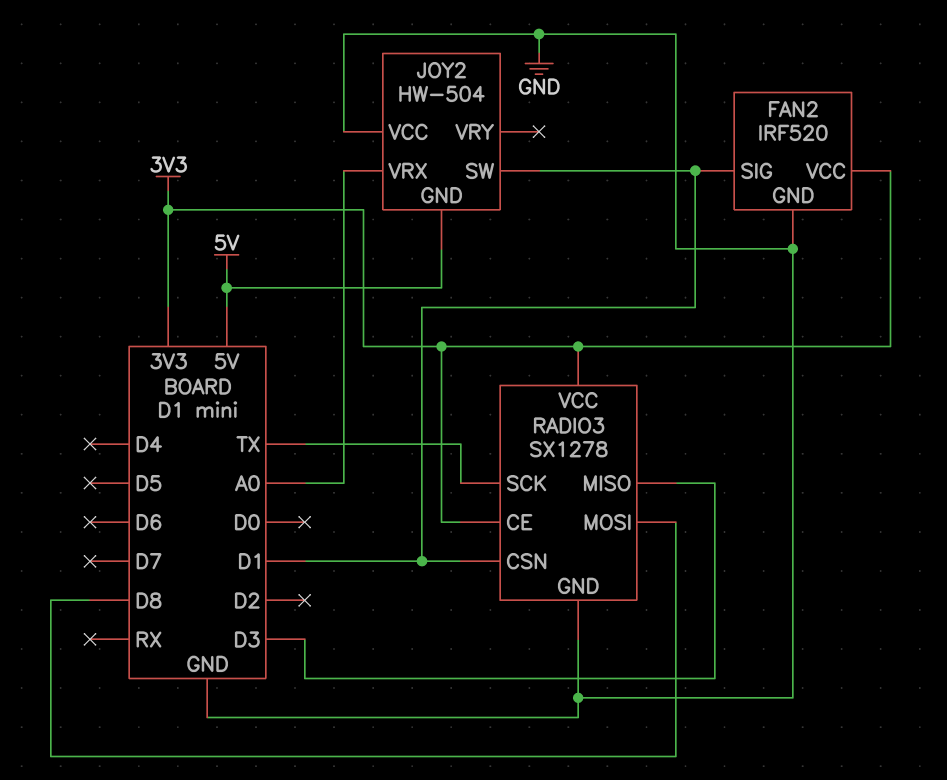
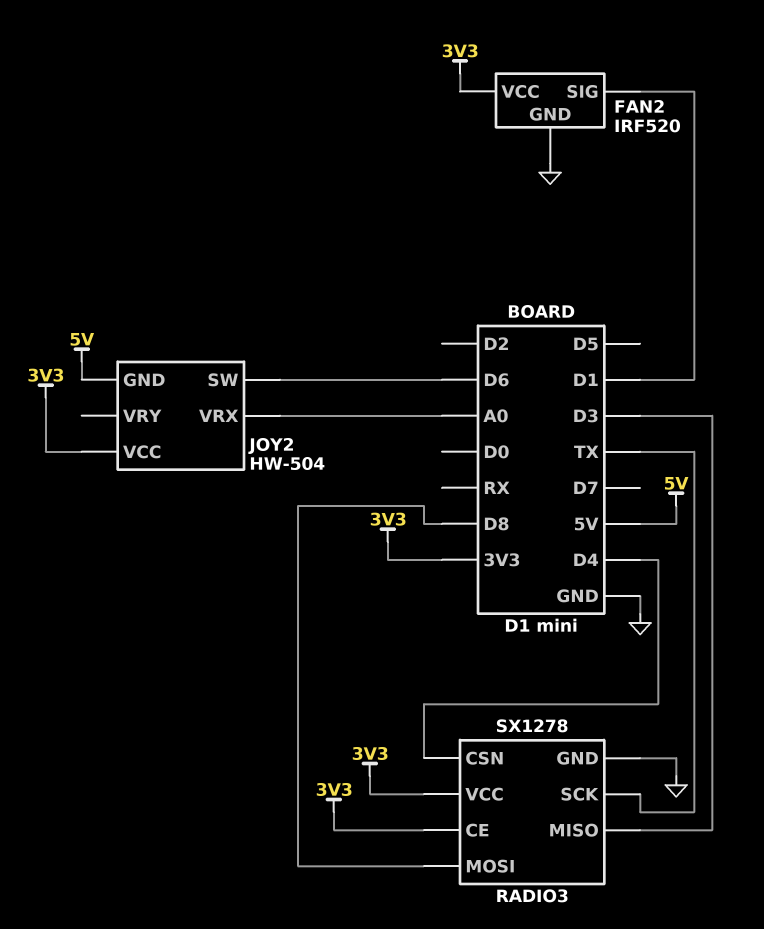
JOY2 pin SW: D1 -> D6
JOY2 pin VCC: GND -> 3V3
RADIO3 pin CSN: D1 -> D4

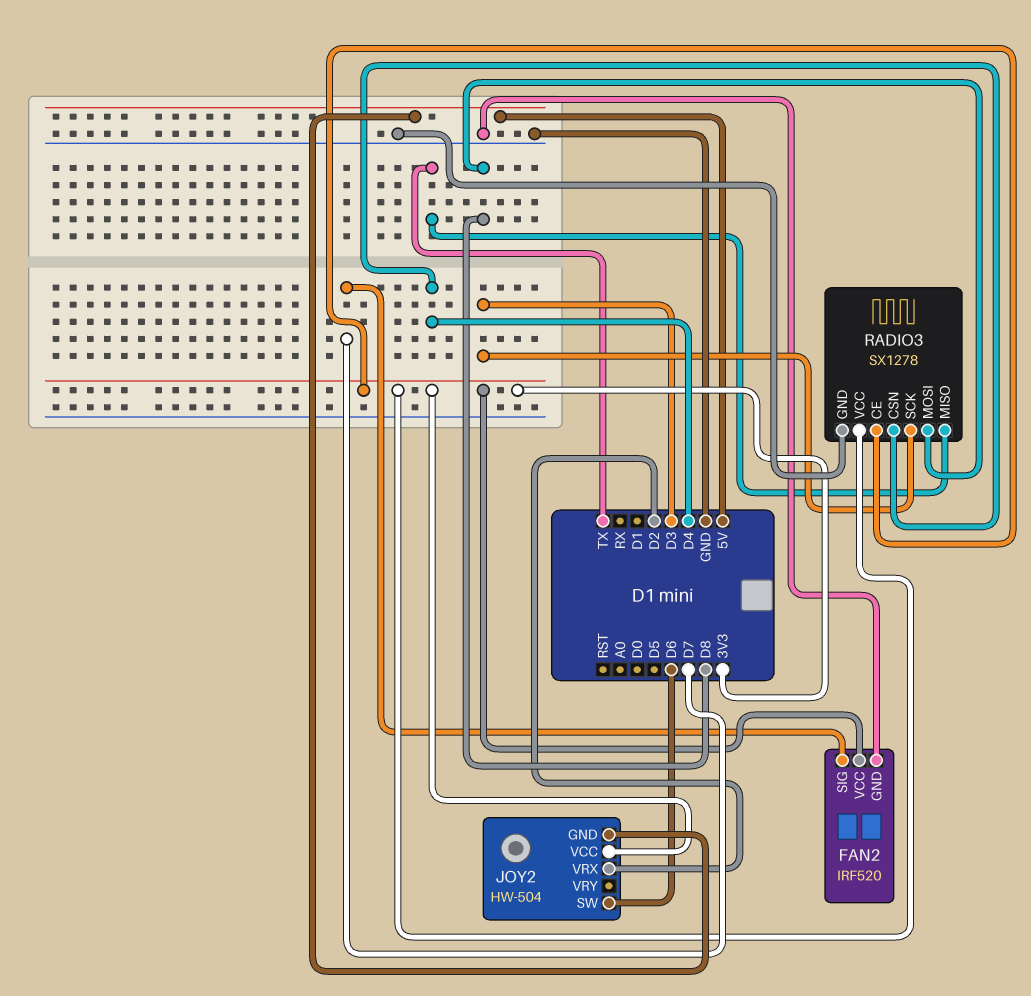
FAN2 pin SIG: D1 -> D7
JOY2 pin VRX: A0 -> D2
RADIO3 pin MISO: D3 -> TX
RADIO3 pin SCK: TX -> D3

